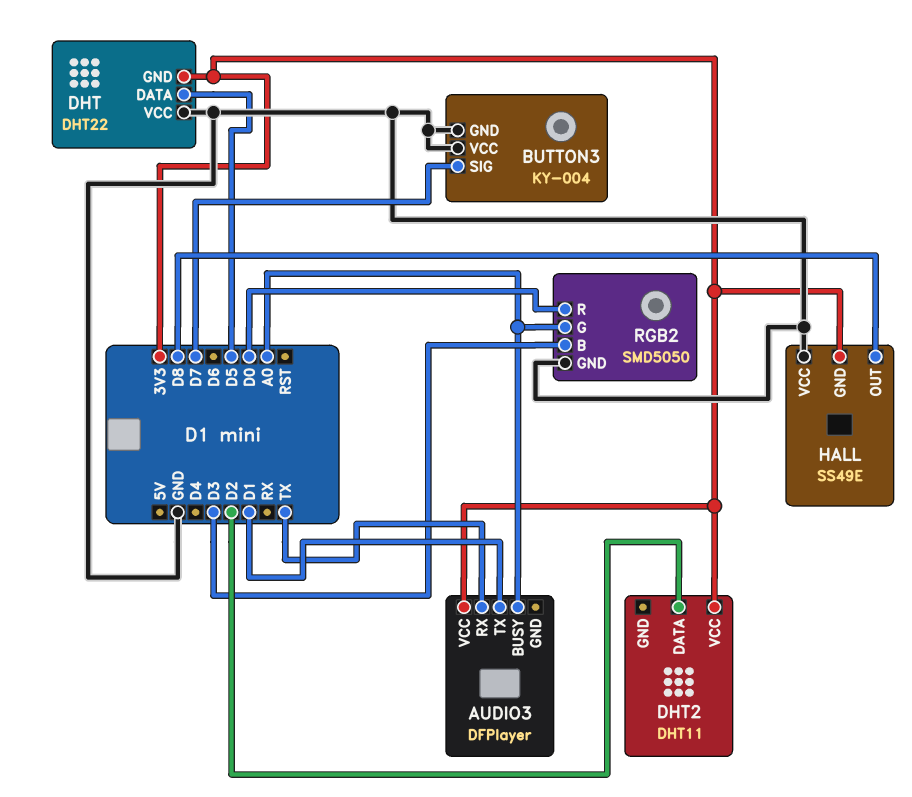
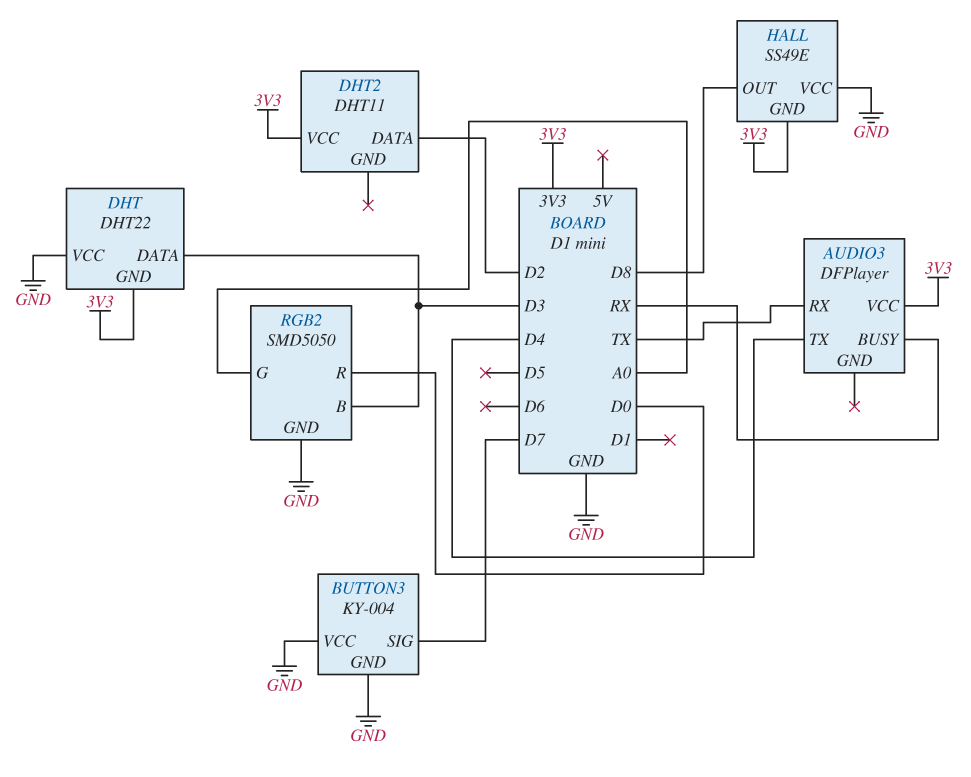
AUDIO3 pin BUSY: A0 -> RX
AUDIO3 pin TX: D1 -> D4
DHT pin DATA: D5 -> D3

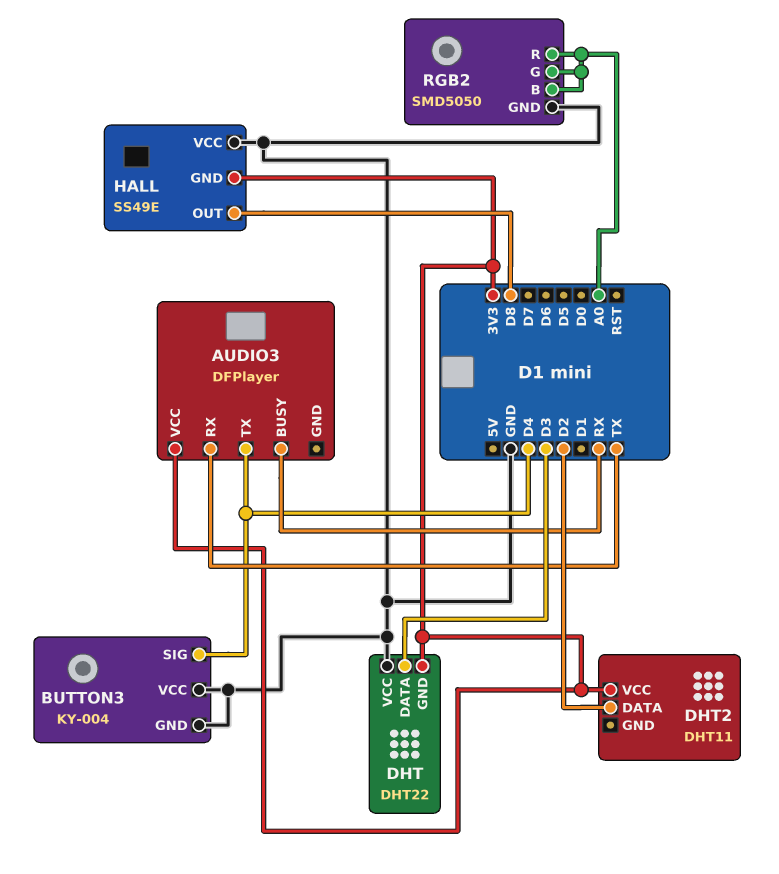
BUTTON3 pin SIG: D7 -> D4
RGB2 pin B: D3 -> A0
RGB2 pin R: D0 -> A0

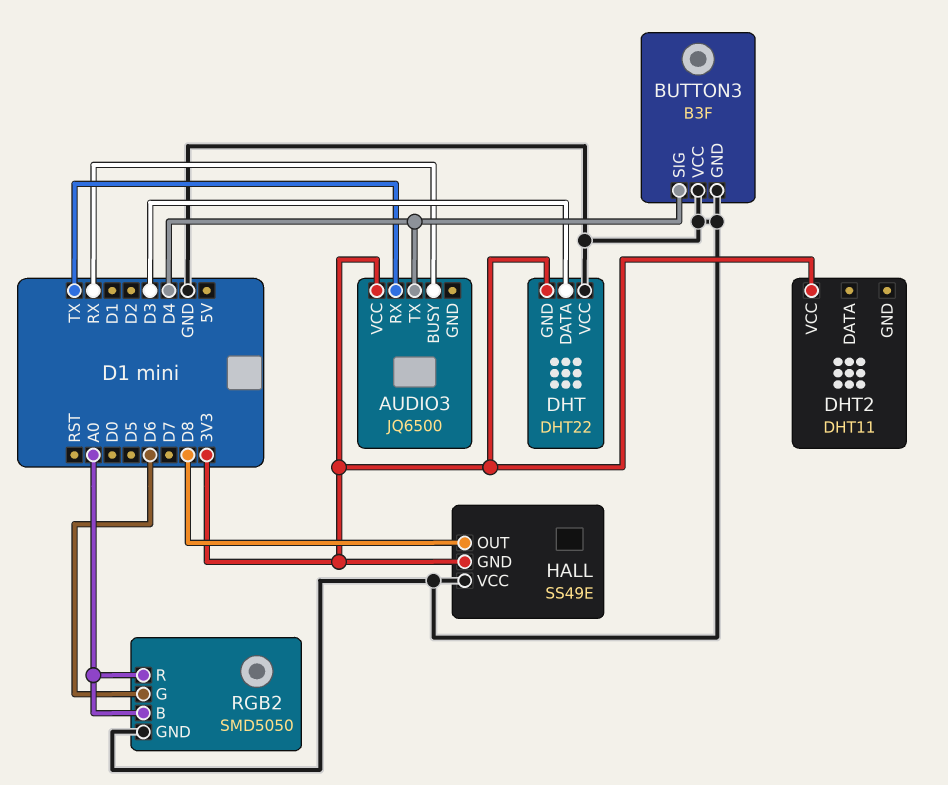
AUDIO3: DFPlayer -> JQ6500
BUTTON3: KY-004 -> B3F
DHT2 pin DATA: D2 -> none
RGB2 pin G: A0 -> D6

